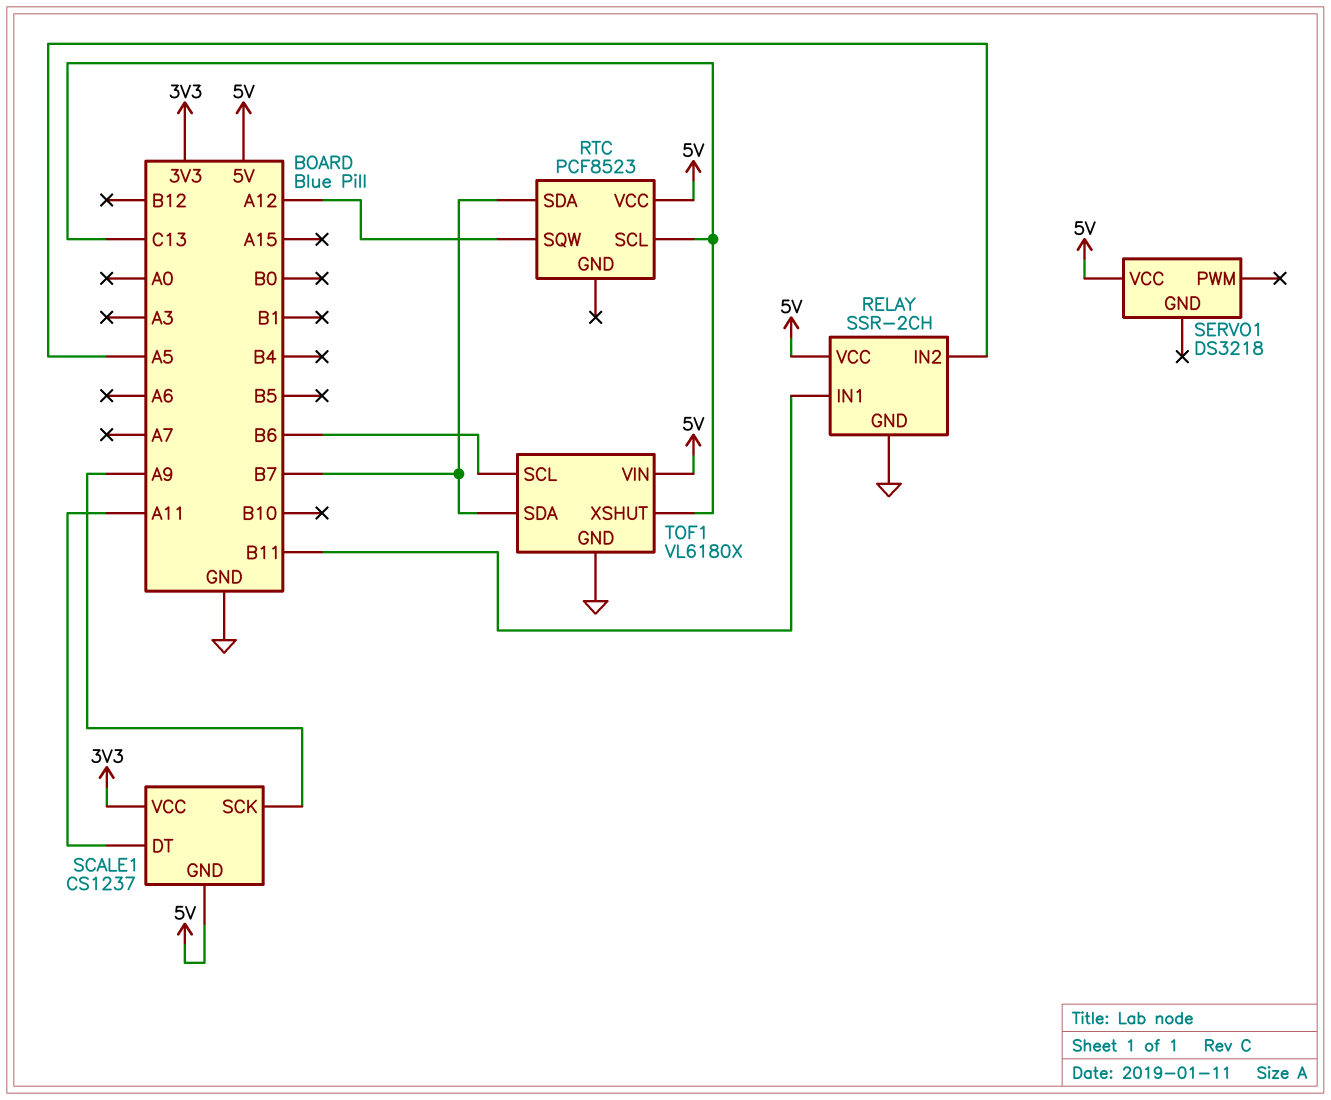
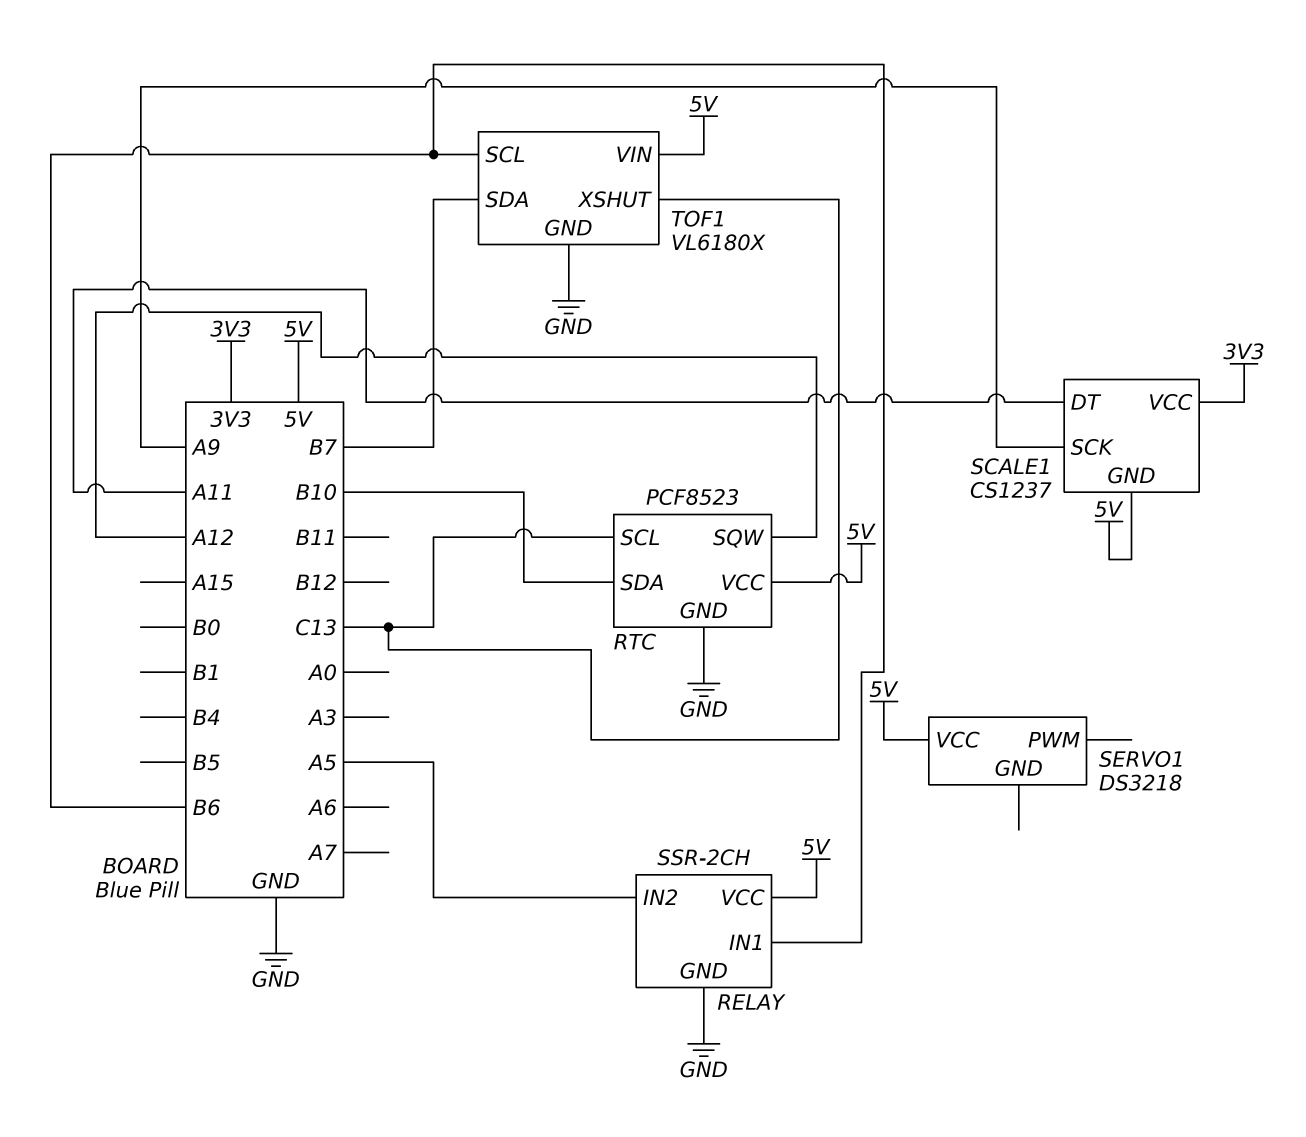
RELAY pin IN1: B11 -> B6
RTC pin GND: none -> GND
RTC pin SDA: B7 -> B10

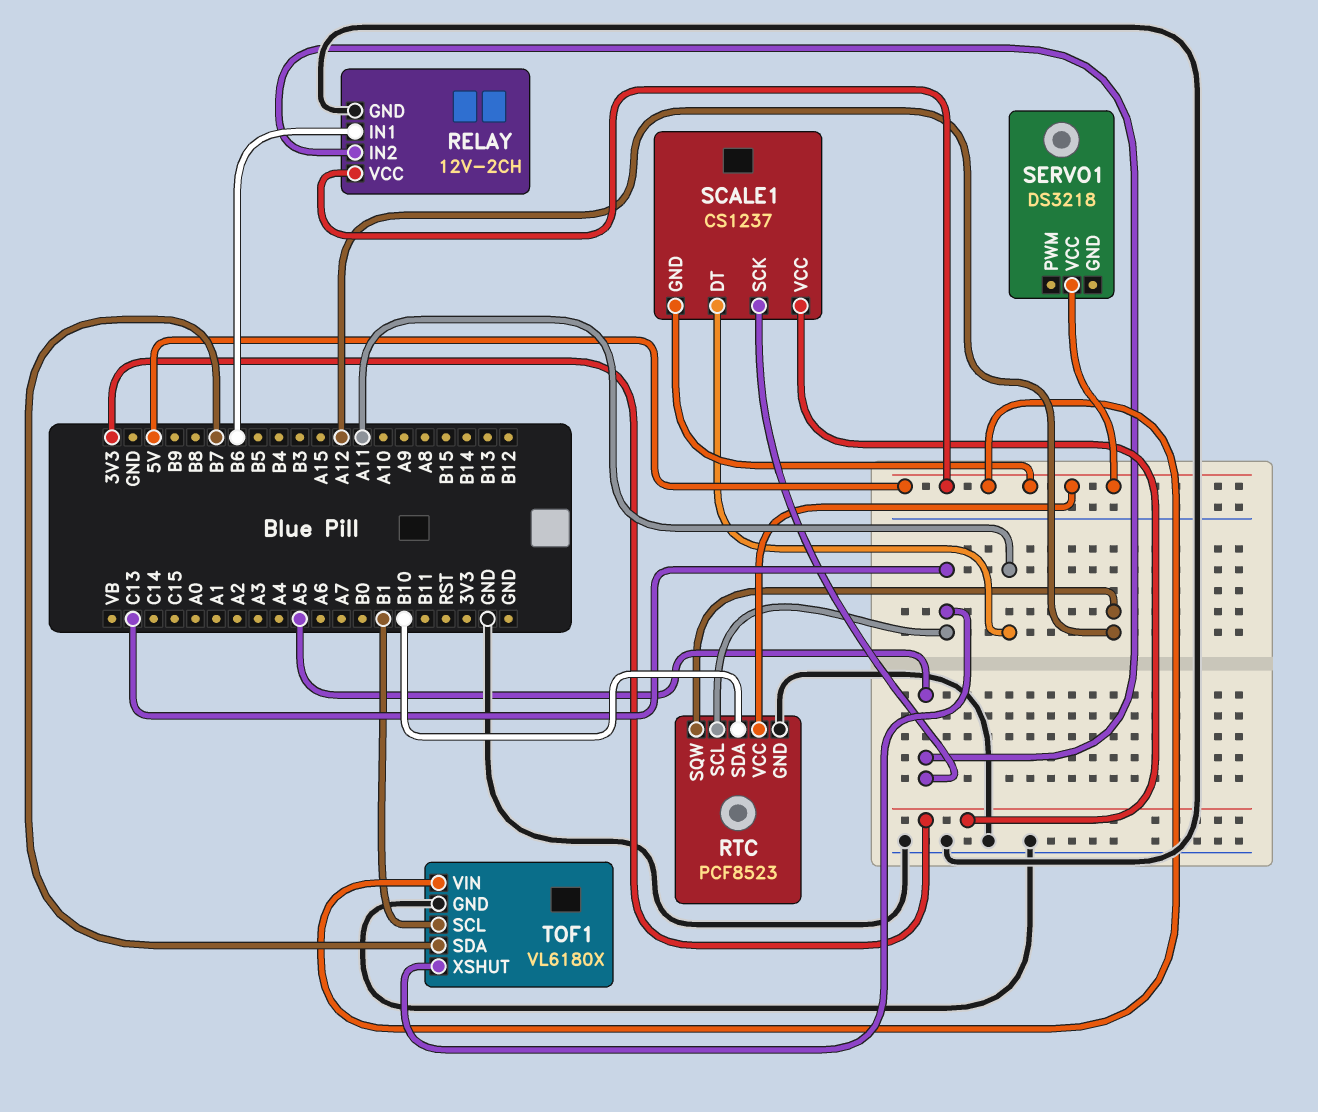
RELAY: SSR-2CH -> 12V-2CH
SCALE1 pin SCK: A9 -> A5
TOF1 pin SCL: B6 -> B1

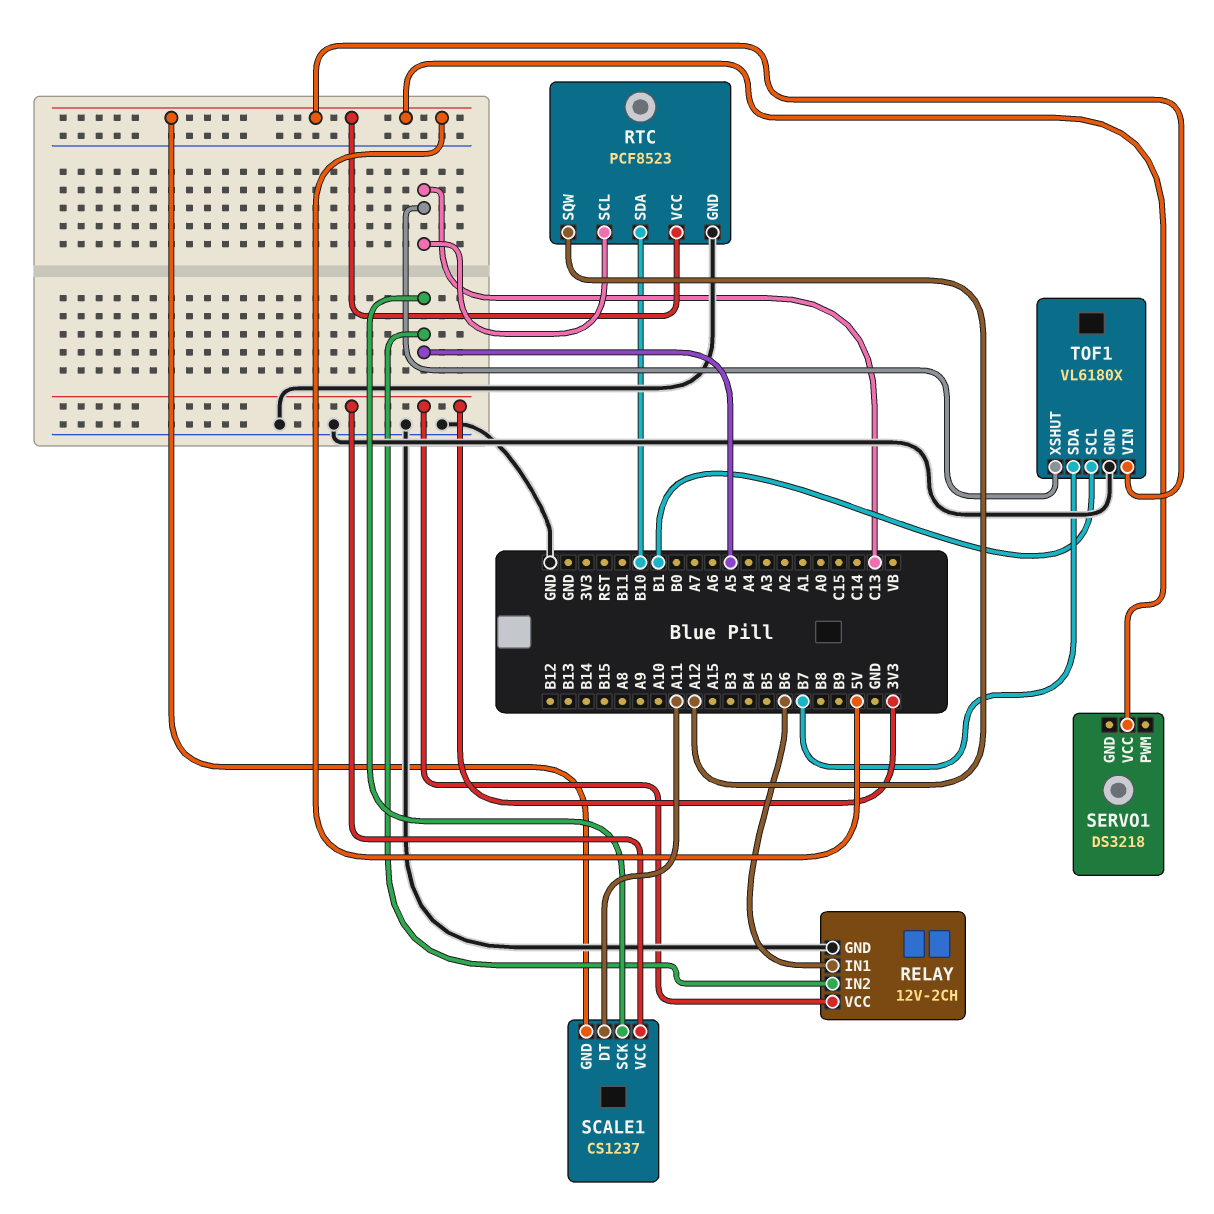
RELAY pin VCC: 5V -> 3V3

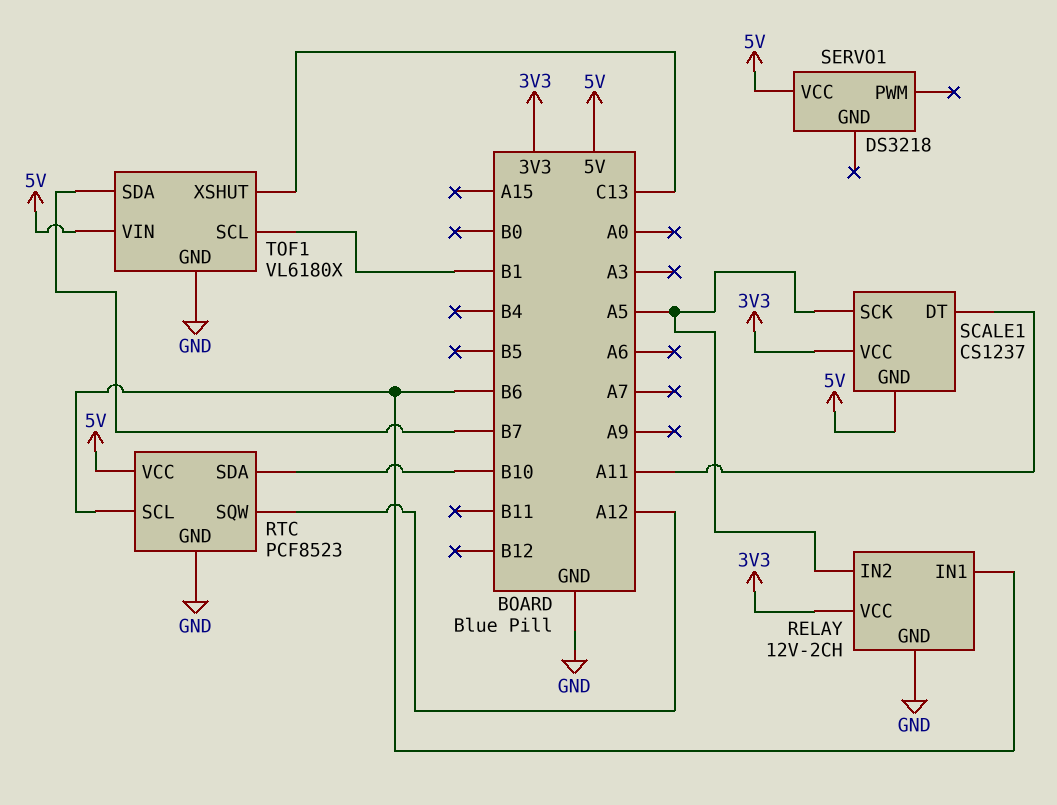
RTC pin SCL: C13 -> B6

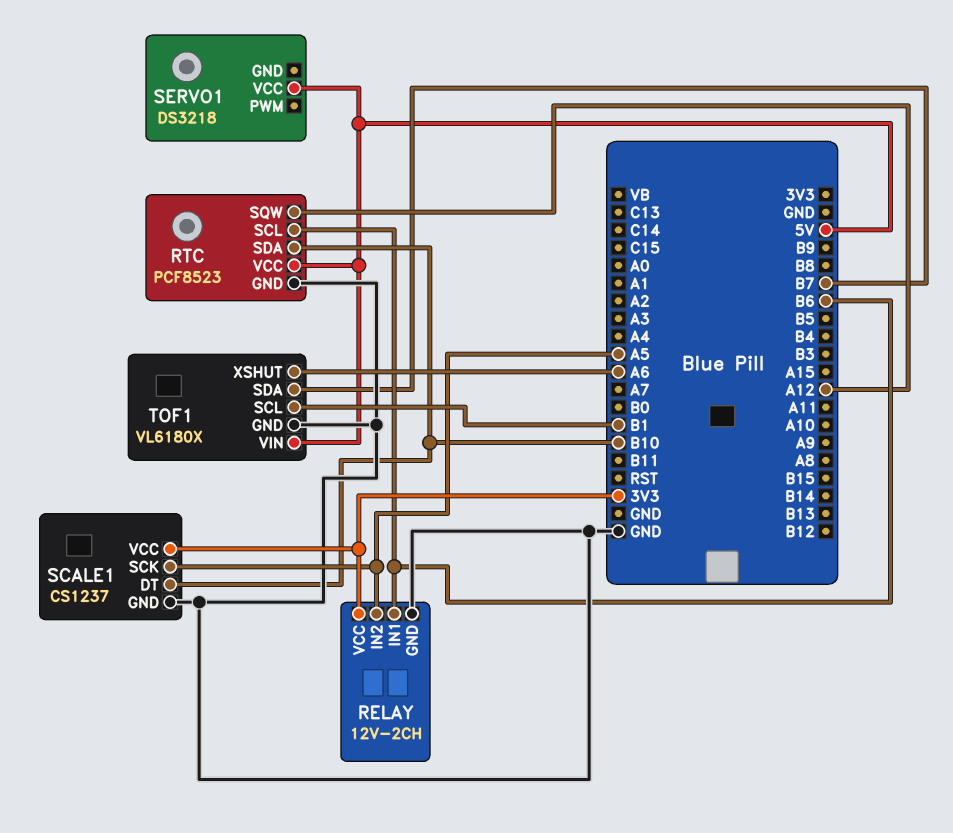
SCALE1 pin DT: A11 -> B10
SCALE1 pin GND: 5V -> GND
TOF1 pin XSHUT: C13 -> A6

